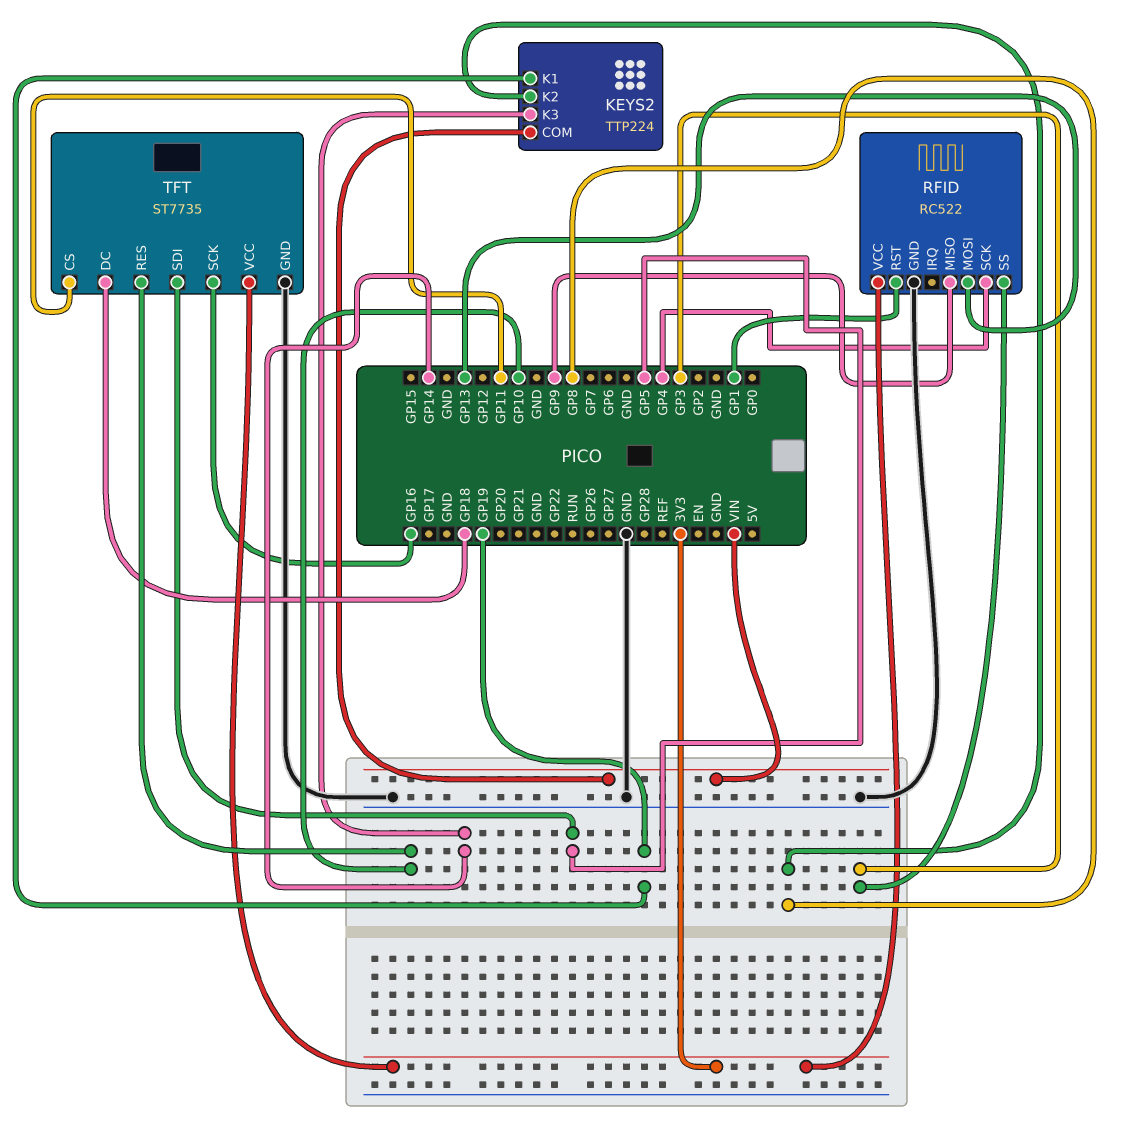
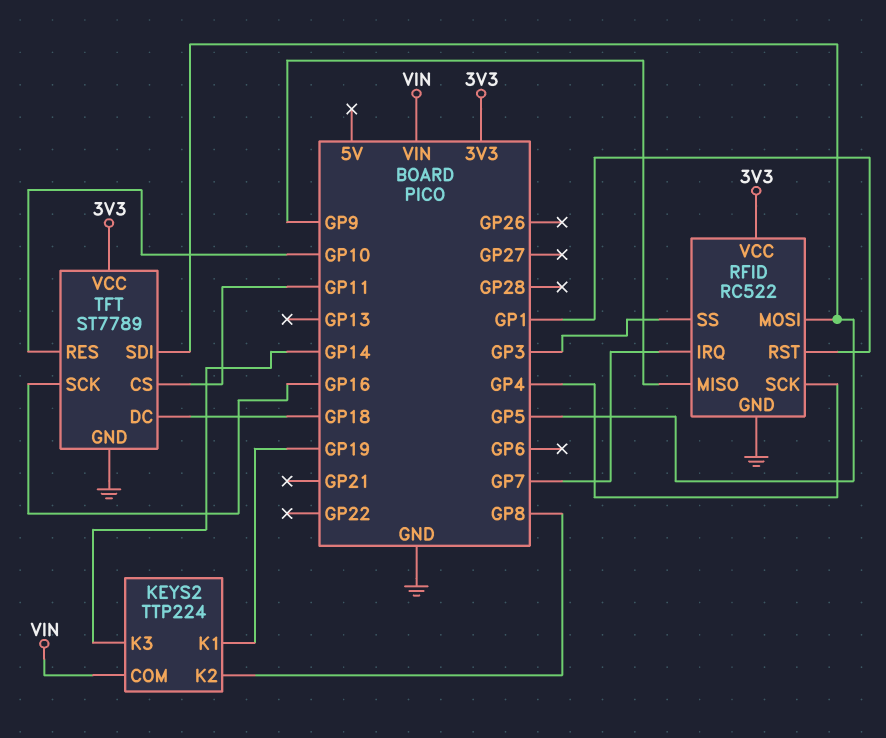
RFID pin IRQ: none -> GP7
RFID pin MOSI: GP13 -> GP5
TFT: ST7735 -> ST7789

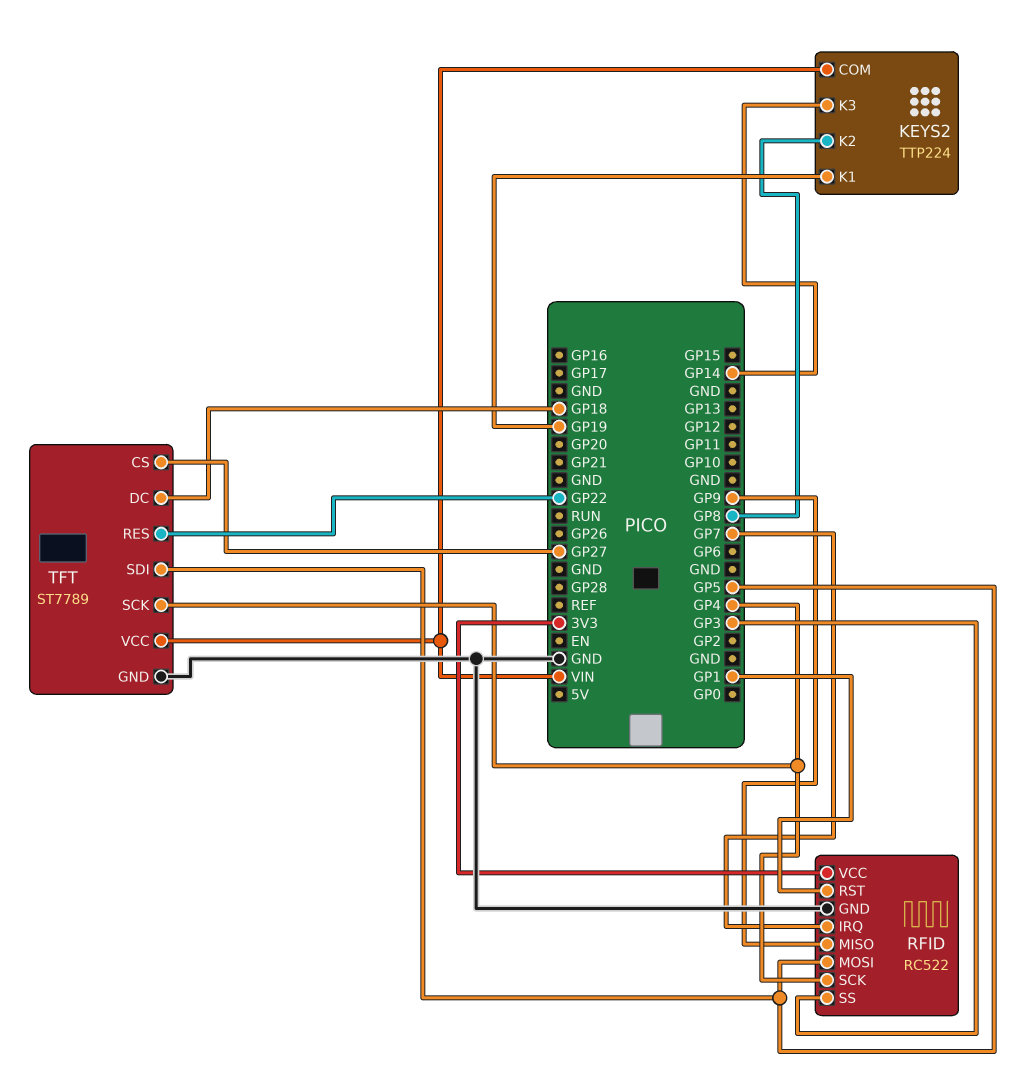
TFT pin CS: GP11 -> GP27
TFT pin RES: GP10 -> GP22
TFT pin SCK: GP16 -> GP4
TFT pin VCC: 3V3 -> VIN

